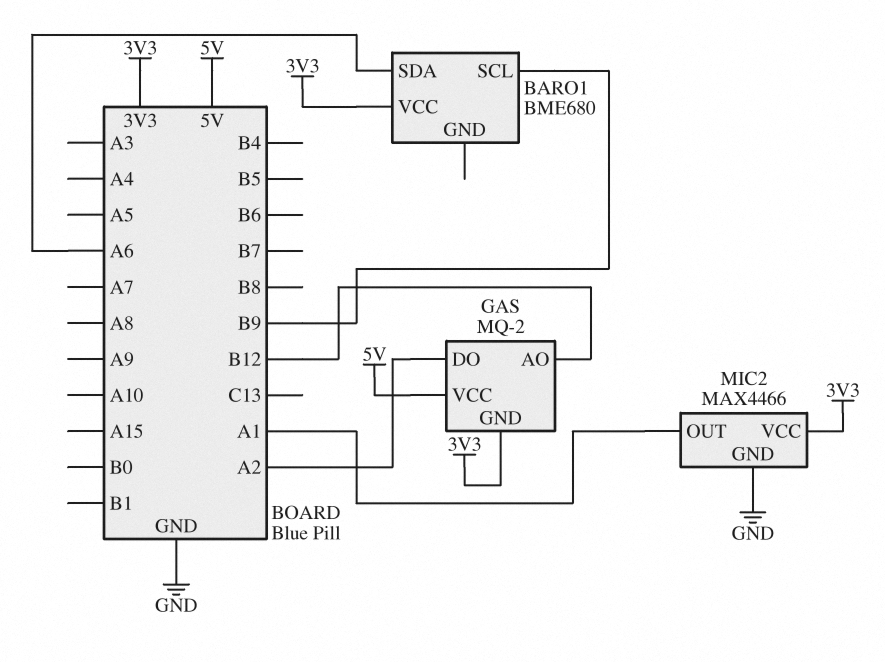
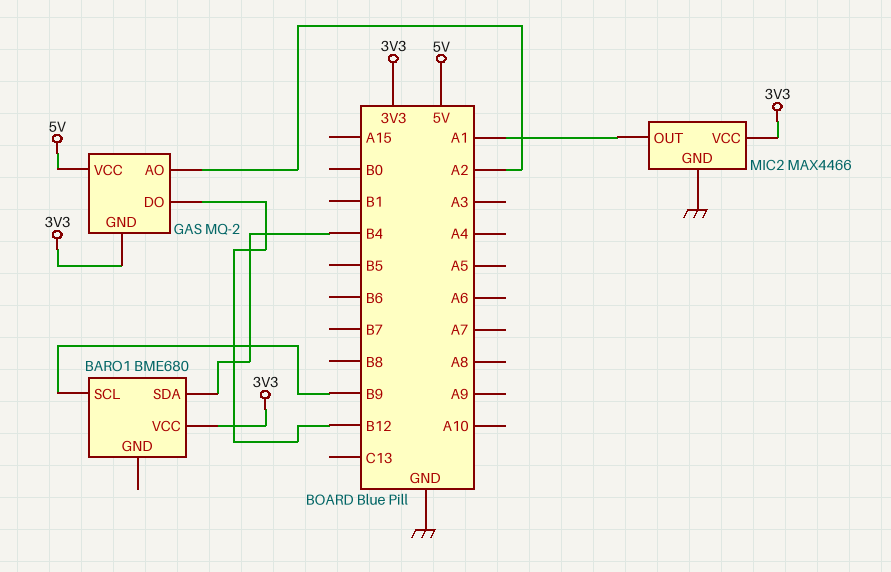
BARO1 pin SDA: A6 -> B4
GAS pin AO: B12 -> A2
GAS pin DO: A2 -> B12

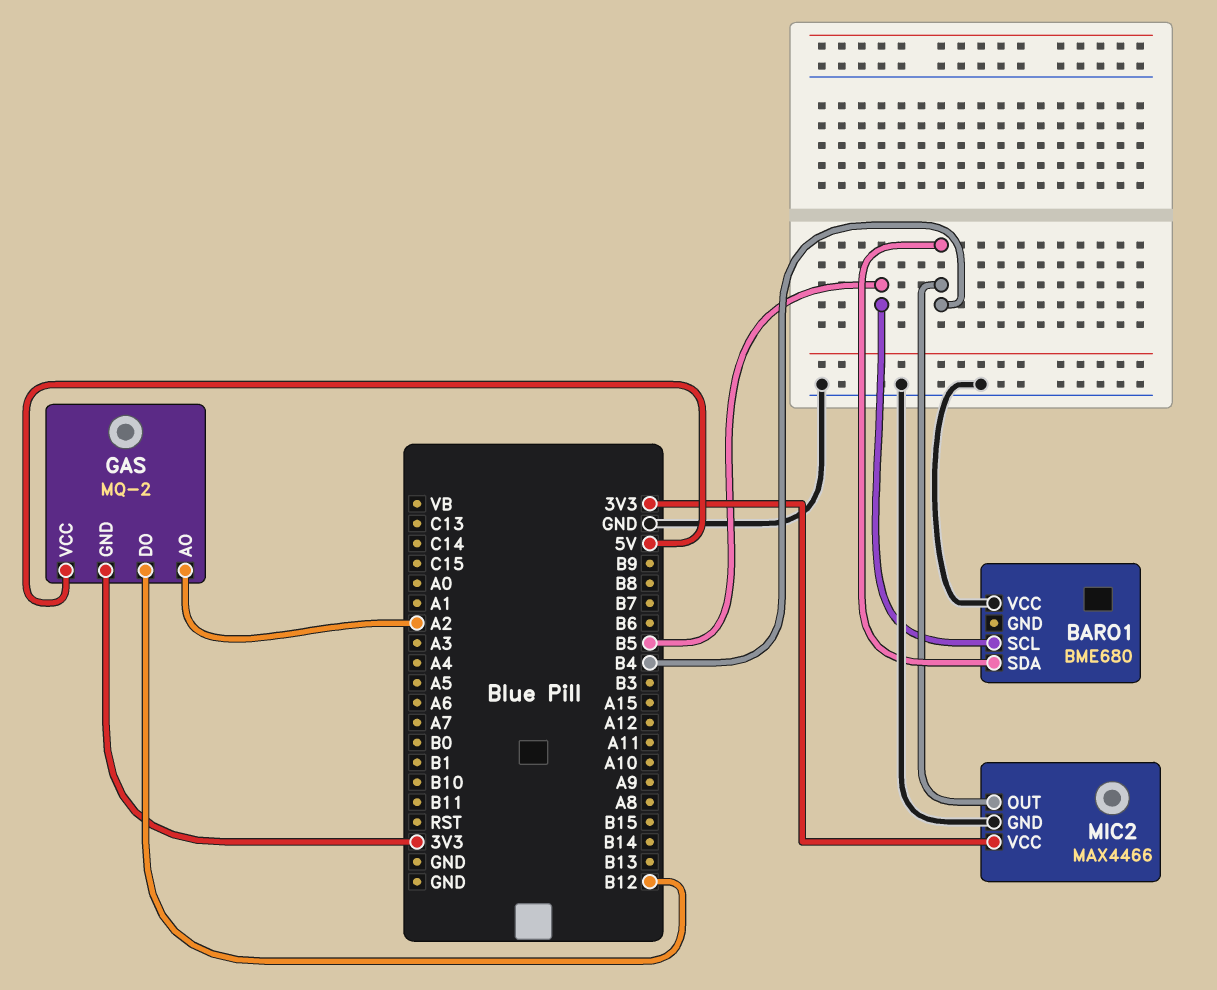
BARO1 pin SCL: B9 -> B5
BARO1 pin VCC: 3V3 -> GND
MIC2 pin OUT: A1 -> B4

